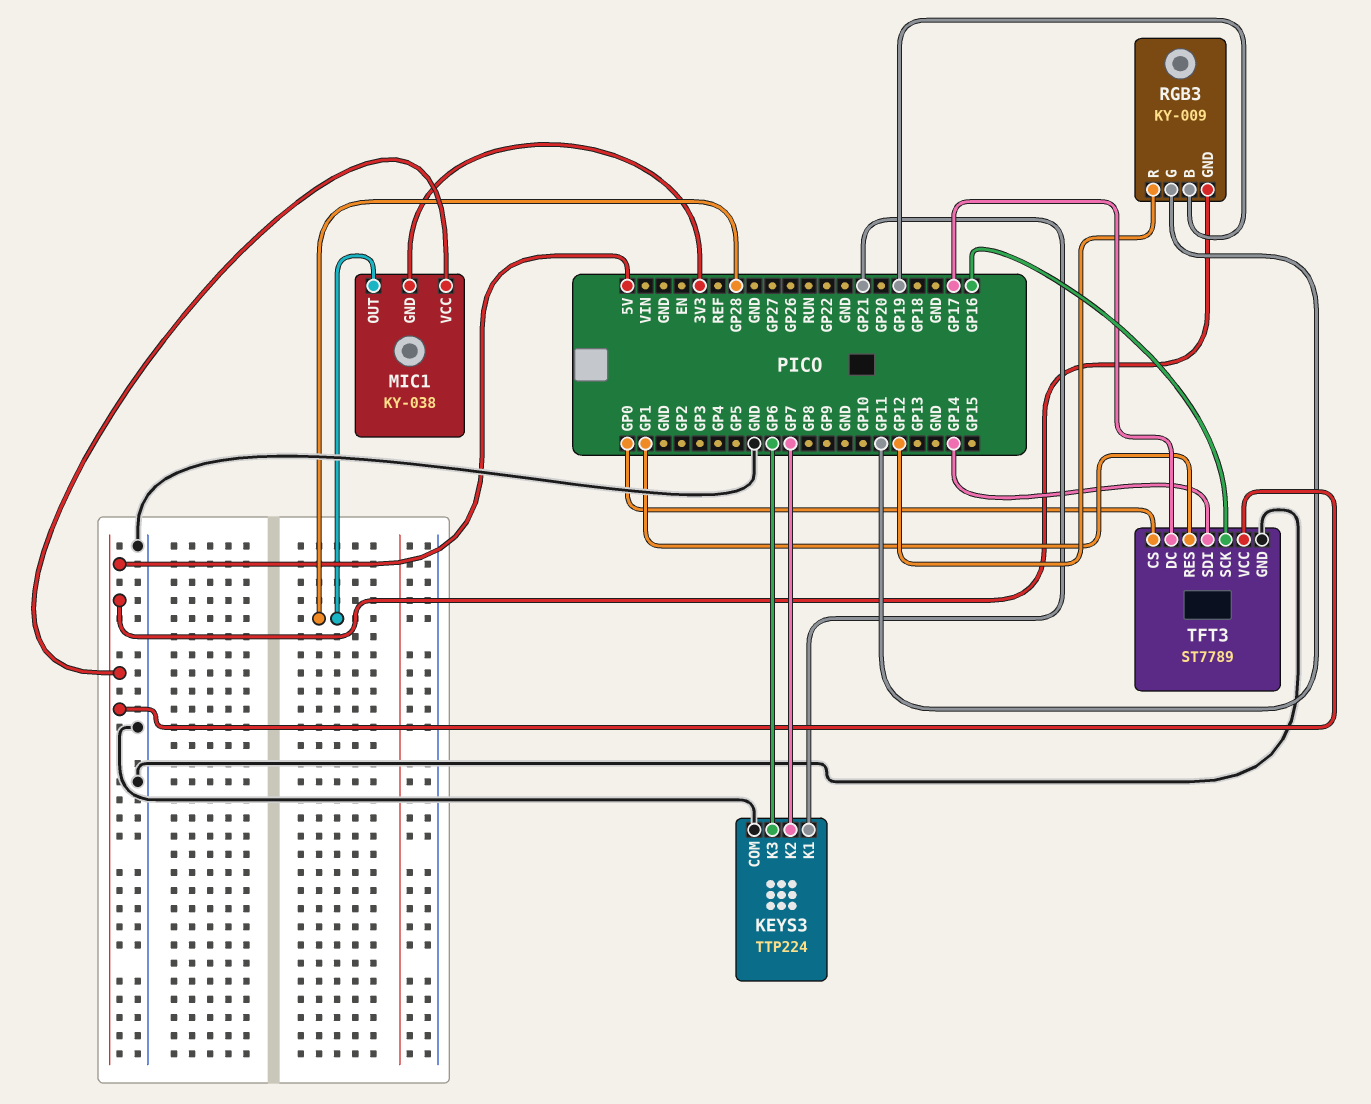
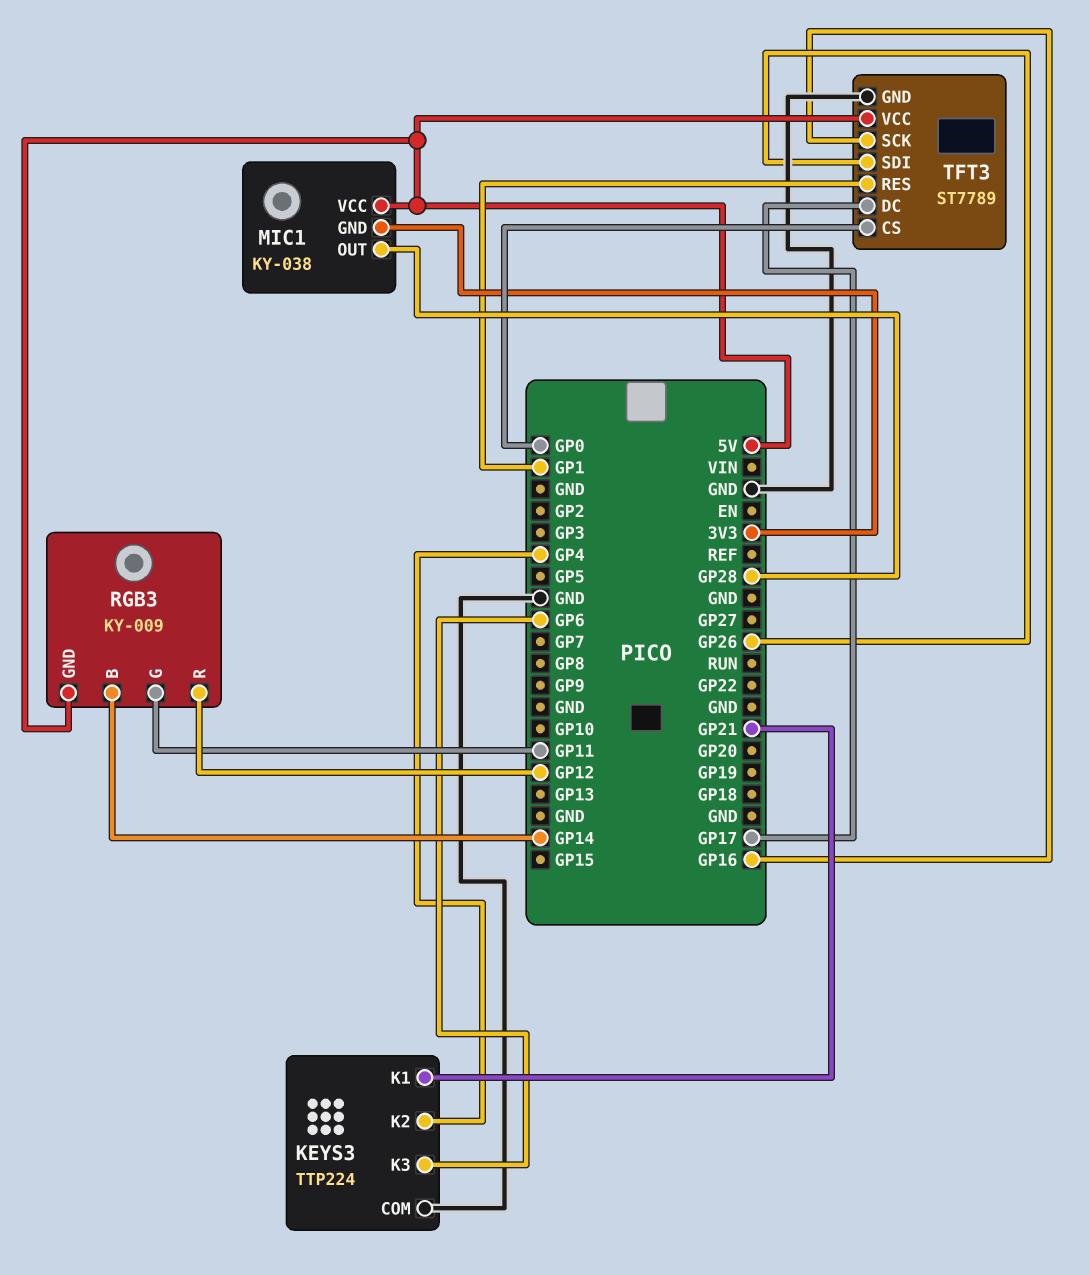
KEYS3 pin K2: GP7 -> GP4
RGB3 pin B: GP19 -> GP14
TFT3 pin SDI: GP14 -> GP26

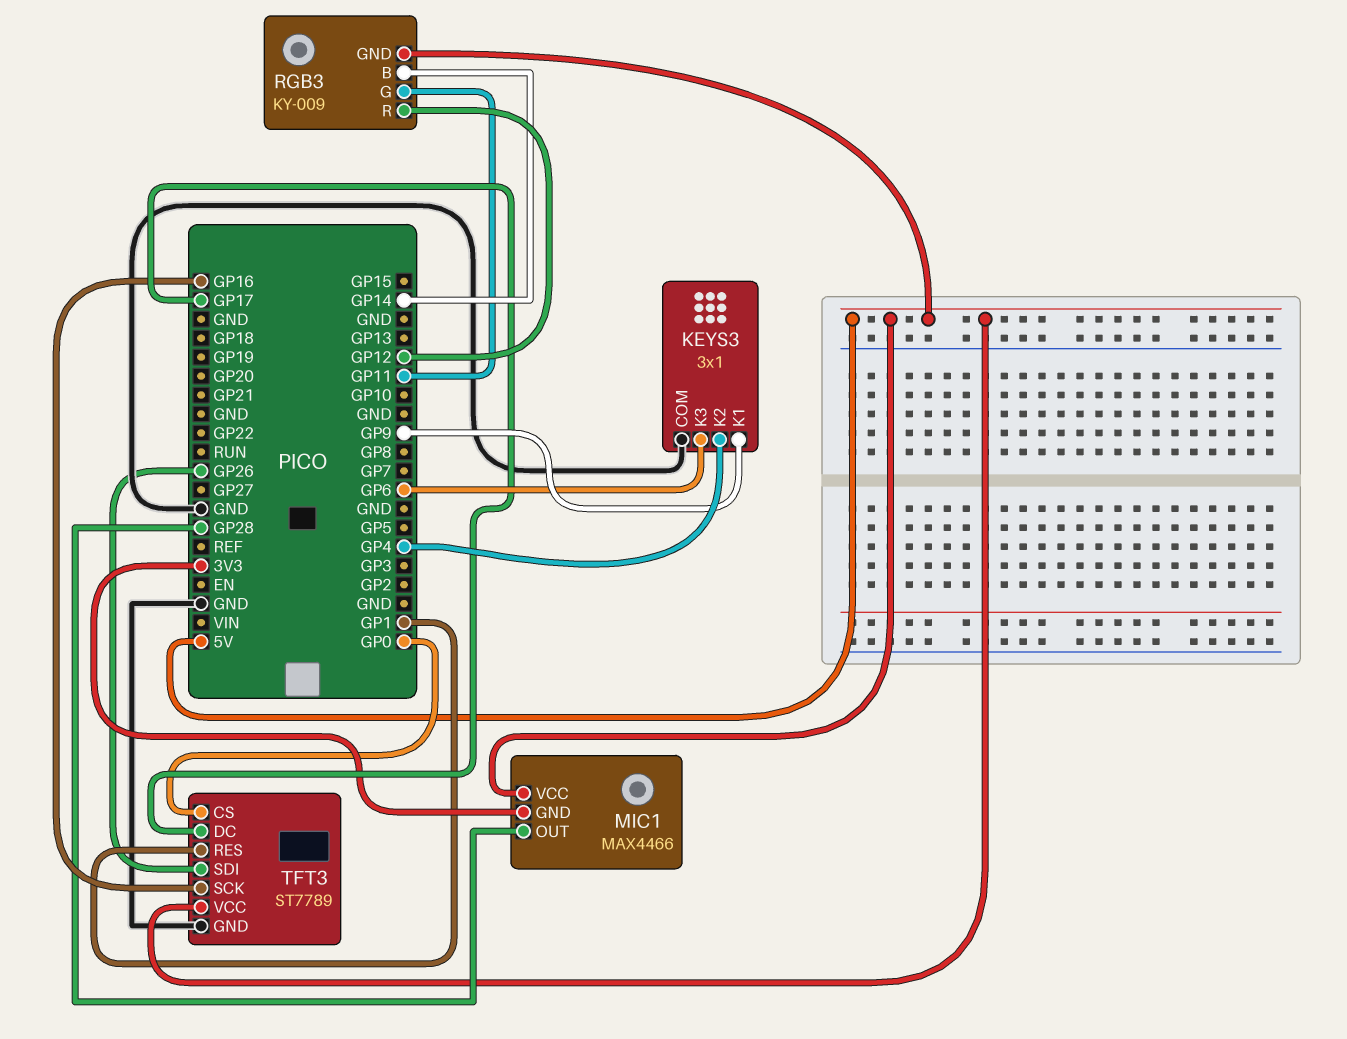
KEYS3: TTP224 -> 3x1
KEYS3 pin K1: GP21 -> GP9
MIC1: KY-038 -> MAX4466

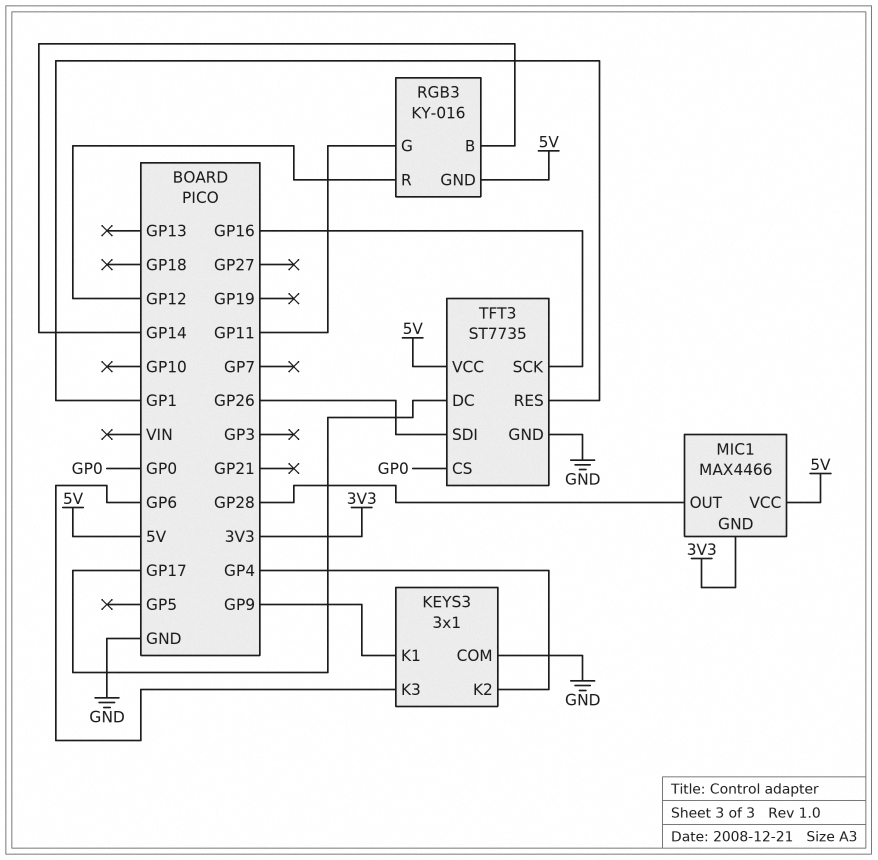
RGB3: KY-009 -> KY-016
TFT3: ST7789 -> ST7735

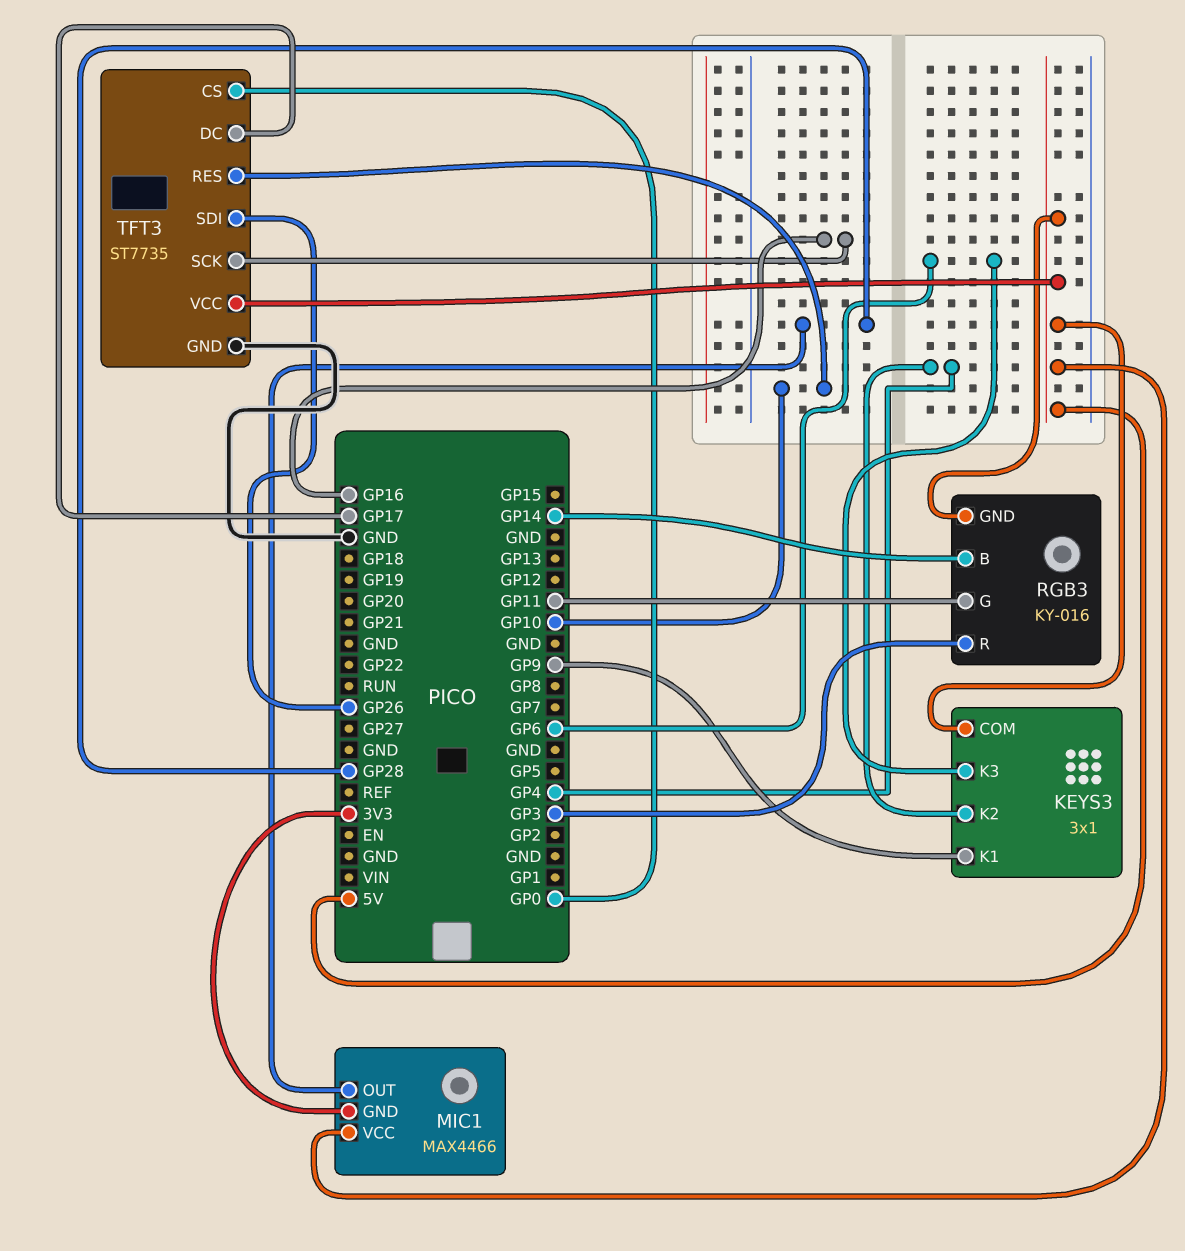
KEYS3 pin COM: GND -> 5V
RGB3 pin R: GP12 -> GP3
TFT3 pin RES: GP1 -> GP10

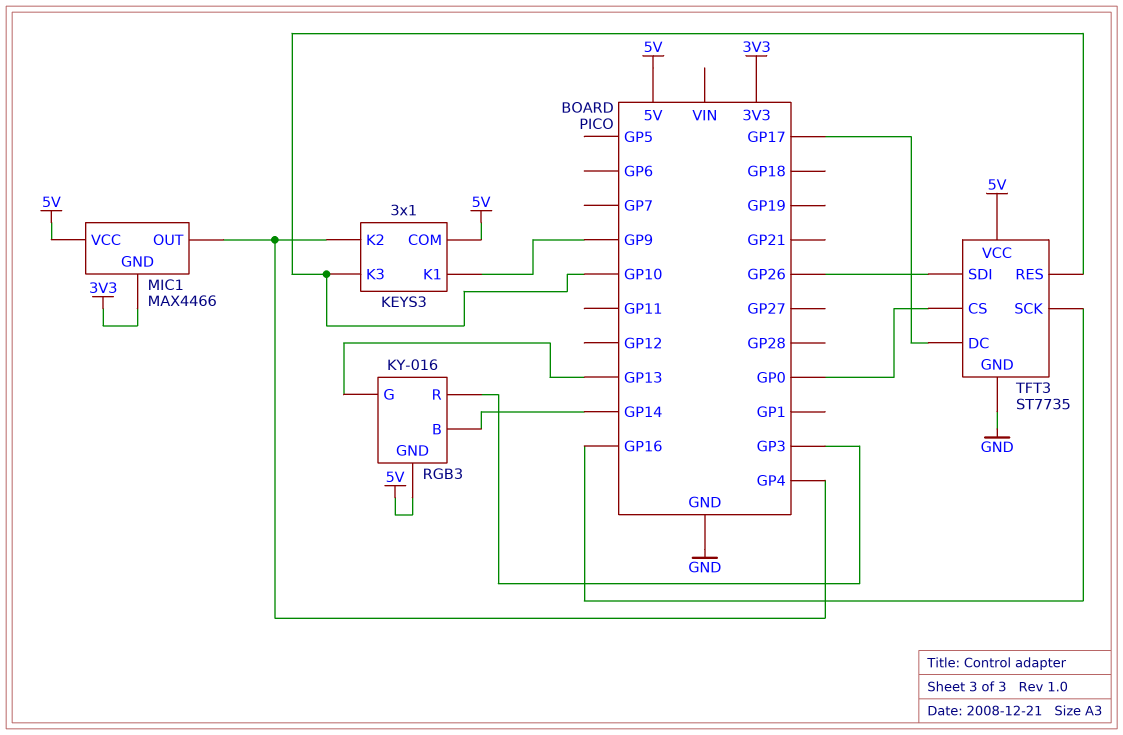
KEYS3 pin K3: GP6 -> GP10
MIC1 pin OUT: GP28 -> GP4
RGB3 pin G: GP11 -> GP13

